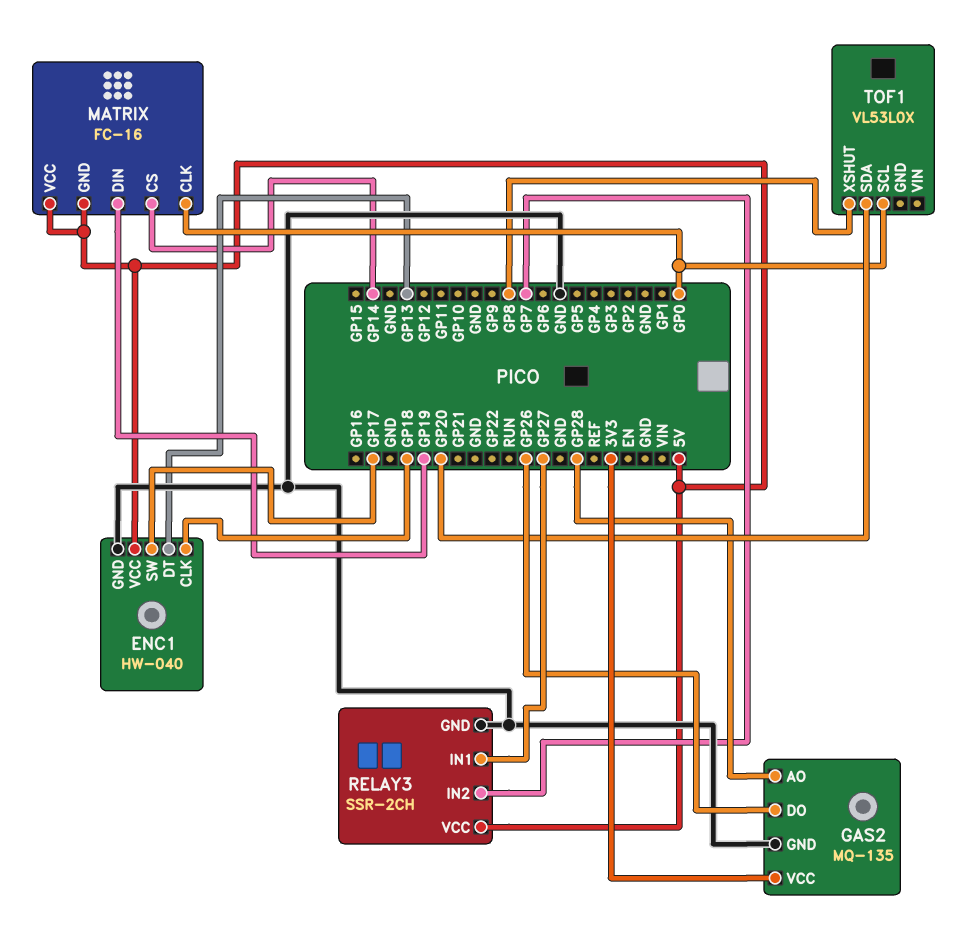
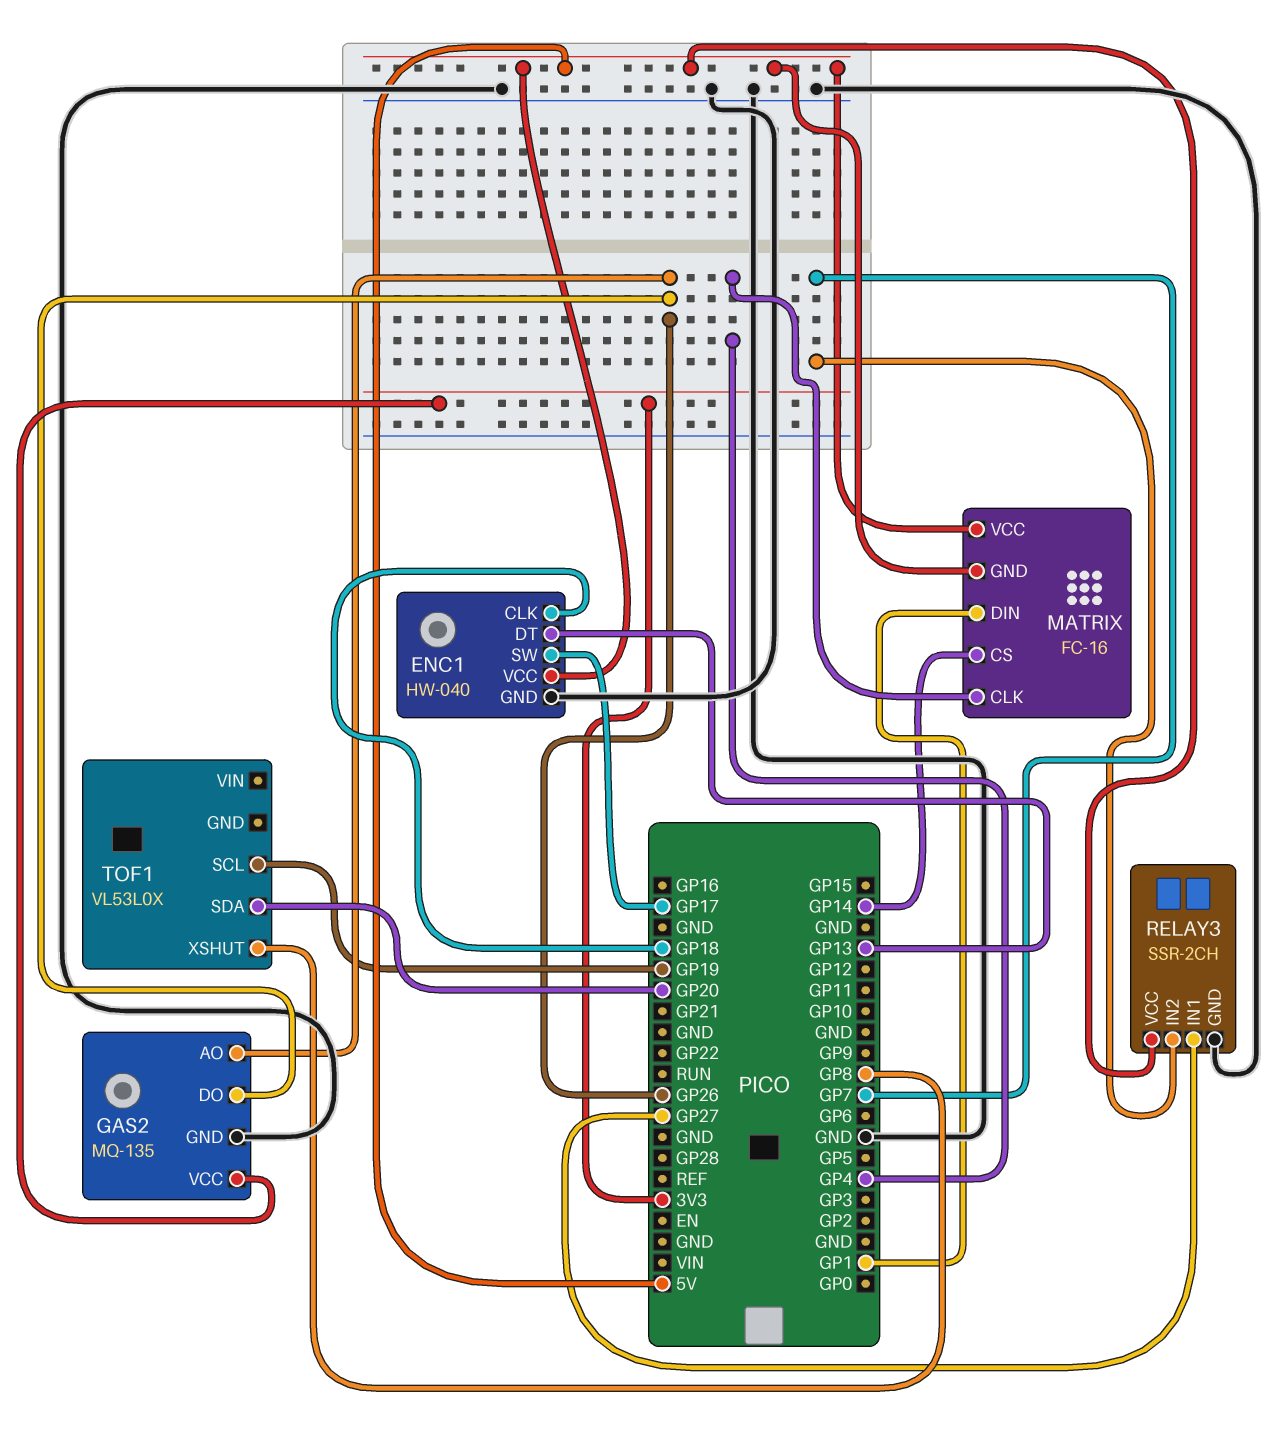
GAS2 pin AO: GP28 -> GP26
MATRIX pin CLK: GP0 -> GP4
MATRIX pin DIN: GP19 -> GP1
TOF1 pin SCL: GP0 -> GP19

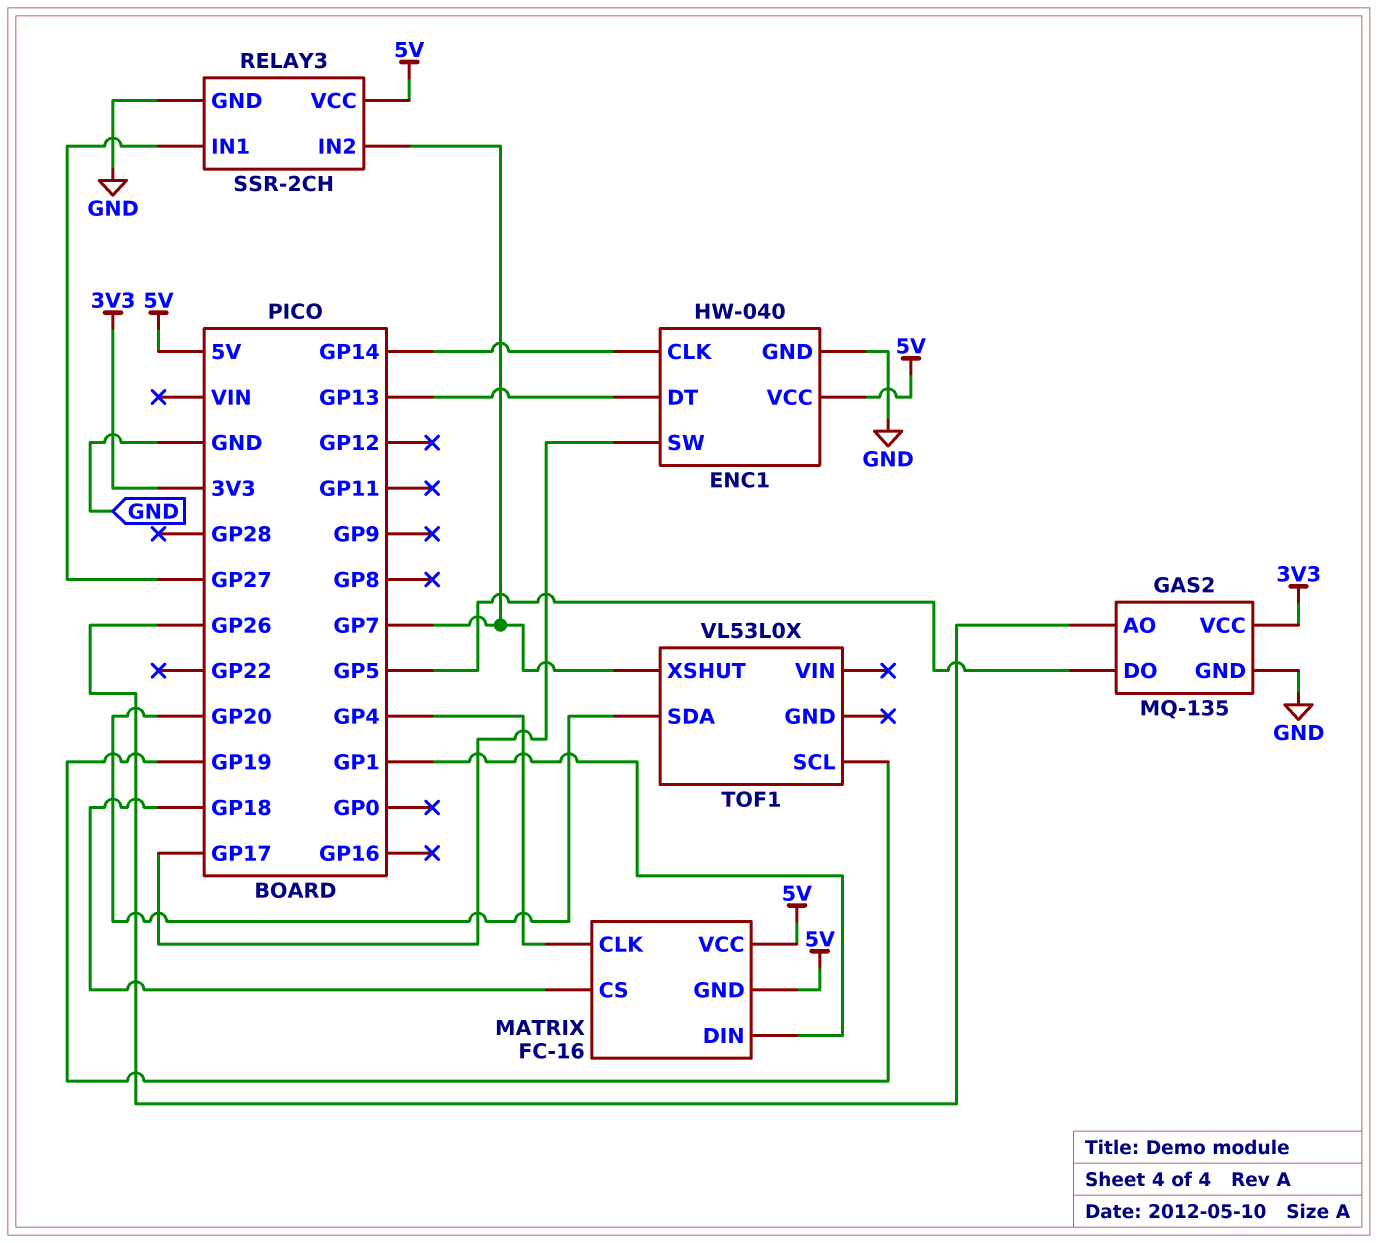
ENC1 pin CLK: GP18 -> GP14
GAS2 pin DO: GP26 -> GP5
MATRIX pin CS: GP14 -> GP18
TOF1 pin XSHUT: GP8 -> GP7

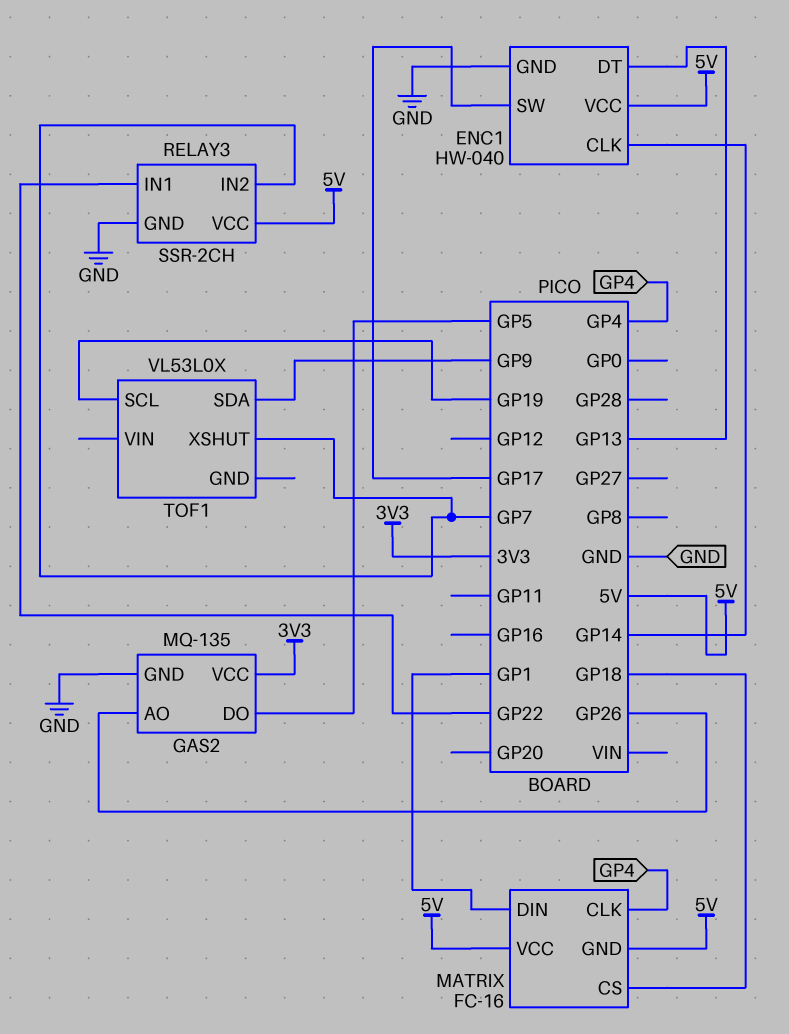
RELAY3 pin IN1: GP27 -> GP22
TOF1 pin SDA: GP20 -> GP9

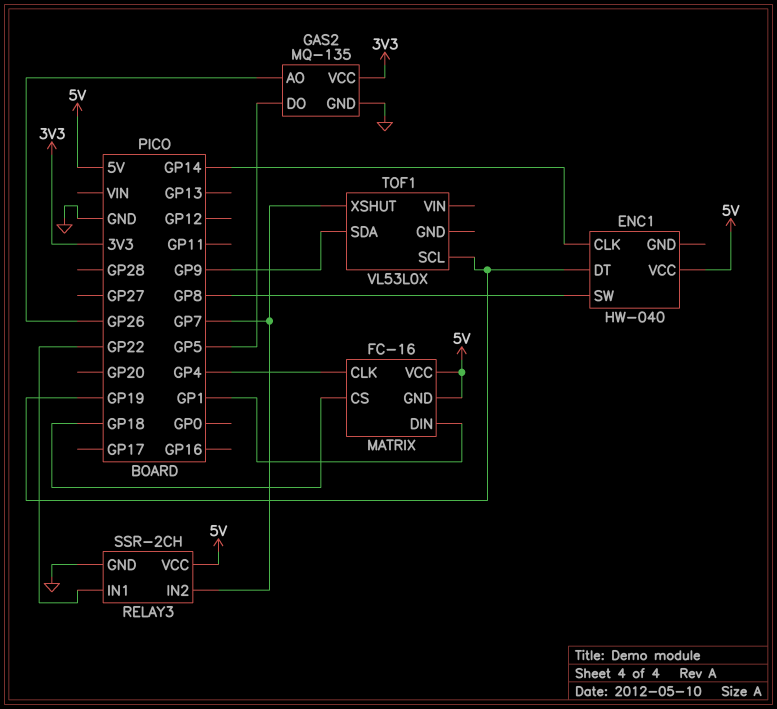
ENC1 pin DT: GP13 -> GP19
ENC1 pin GND: GND -> none
ENC1 pin SW: GP17 -> GP8

